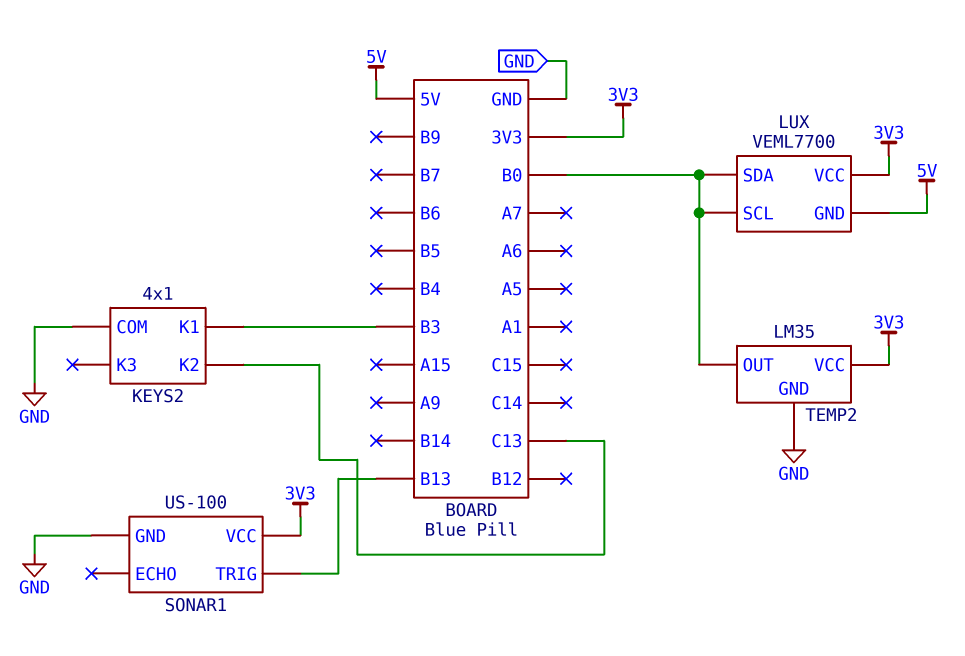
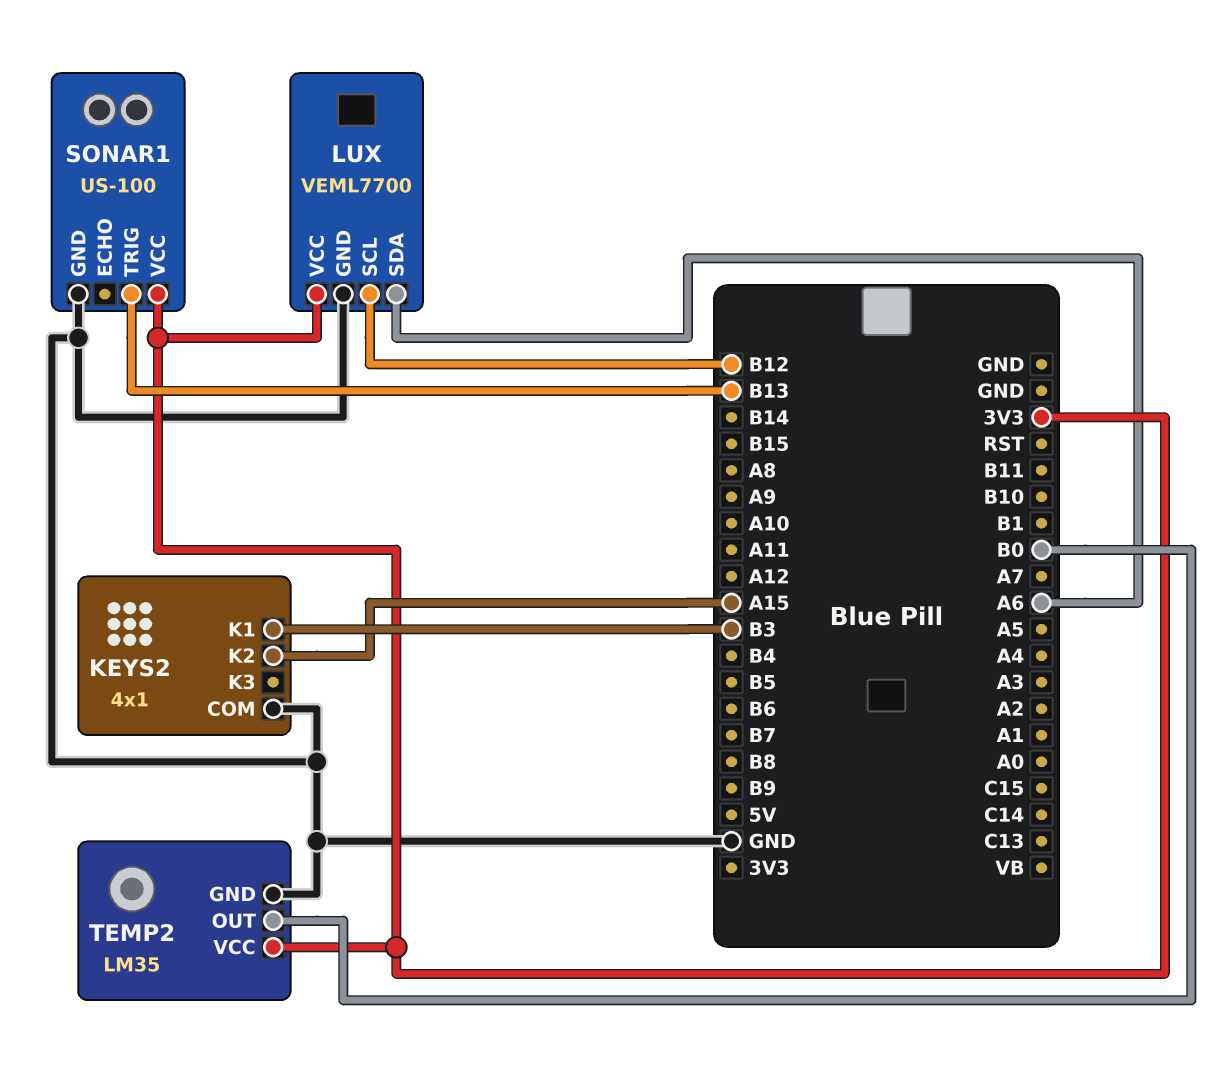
KEYS2 pin K2: C13 -> A15
LUX pin GND: 5V -> GND
LUX pin SCL: B0 -> B12
LUX pin SDA: B0 -> A6

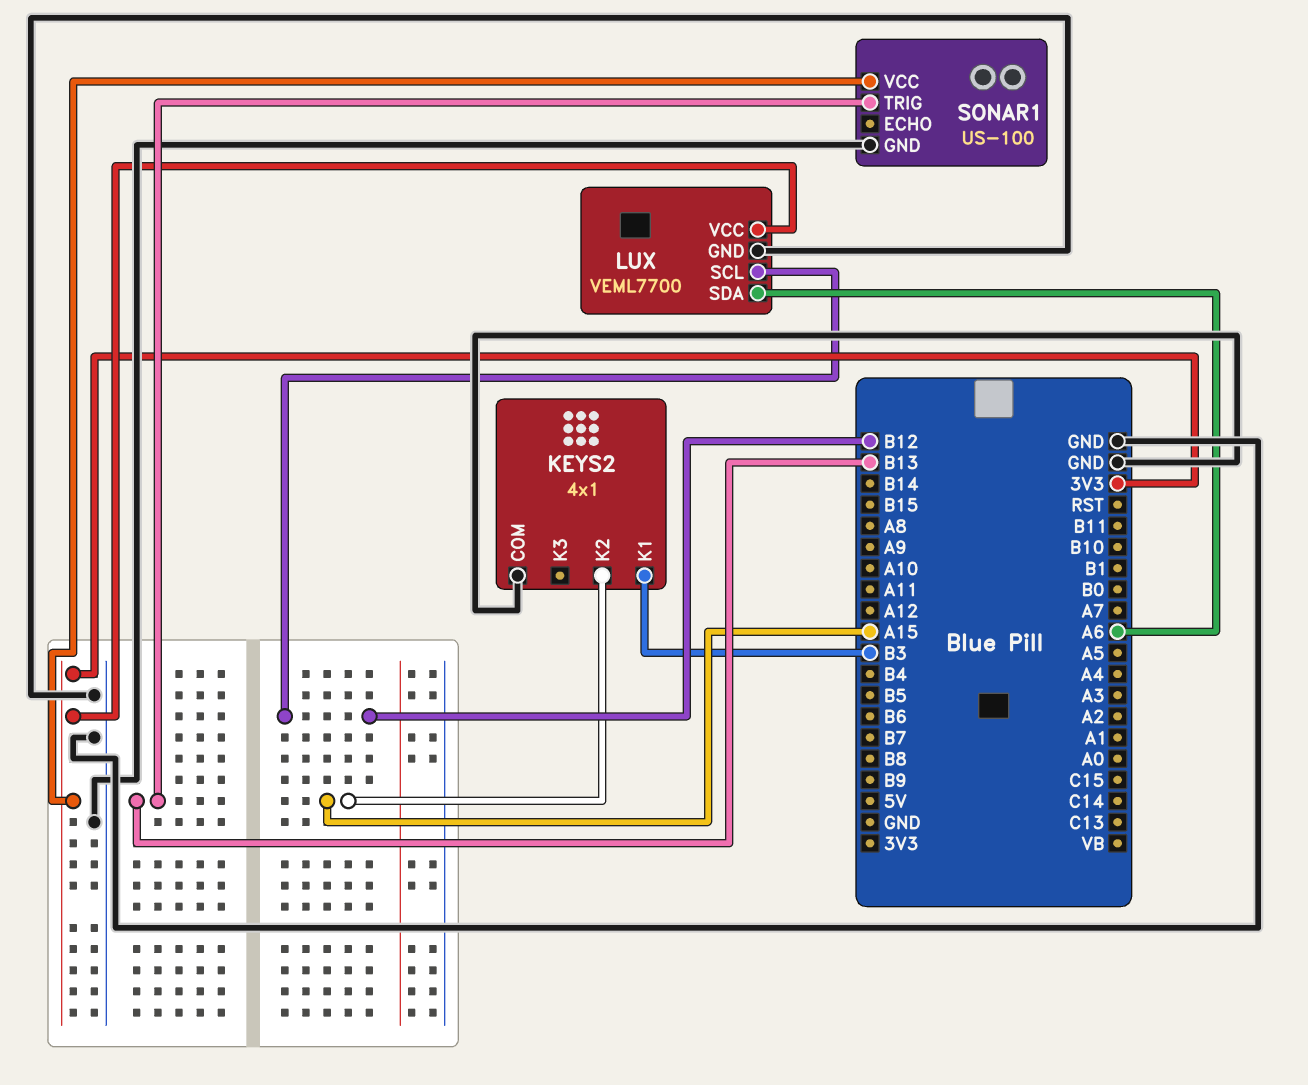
TEMP2: LM35 -> none
TEMP2 pin GND: GND -> none
TEMP2 pin OUT: B0 -> none
TEMP2 pin VCC: 3V3 -> none

